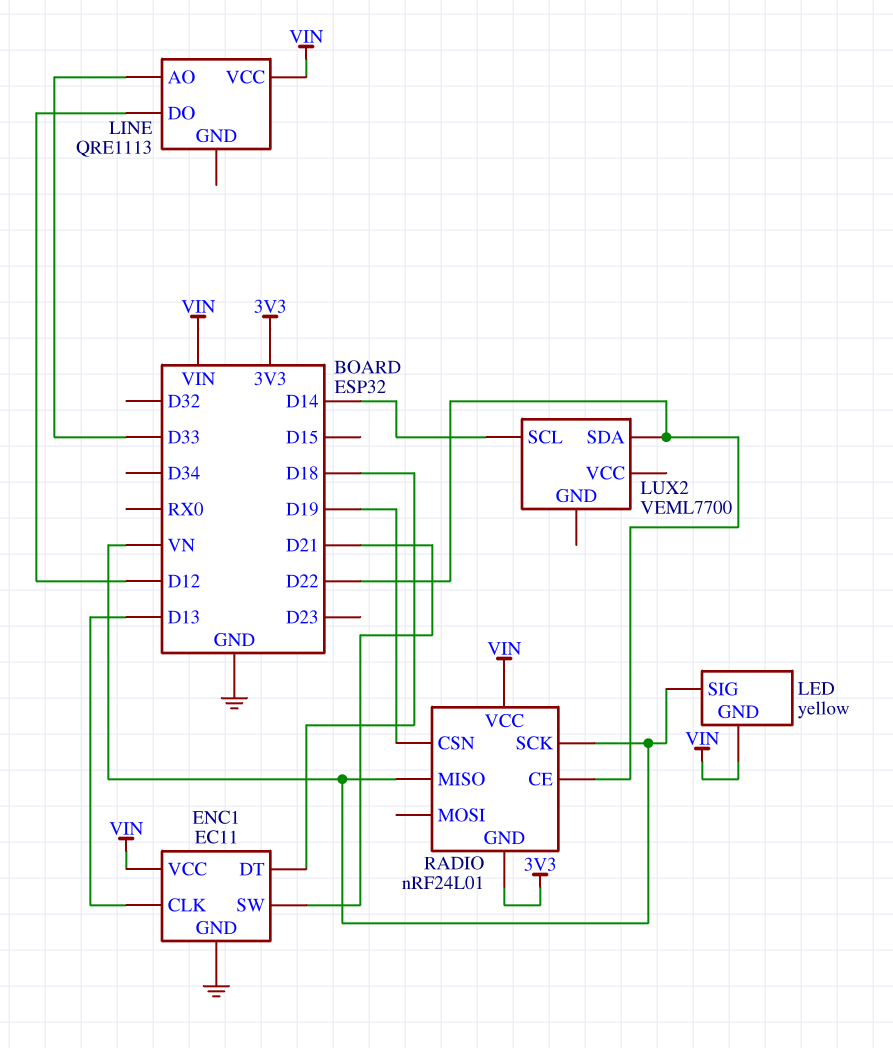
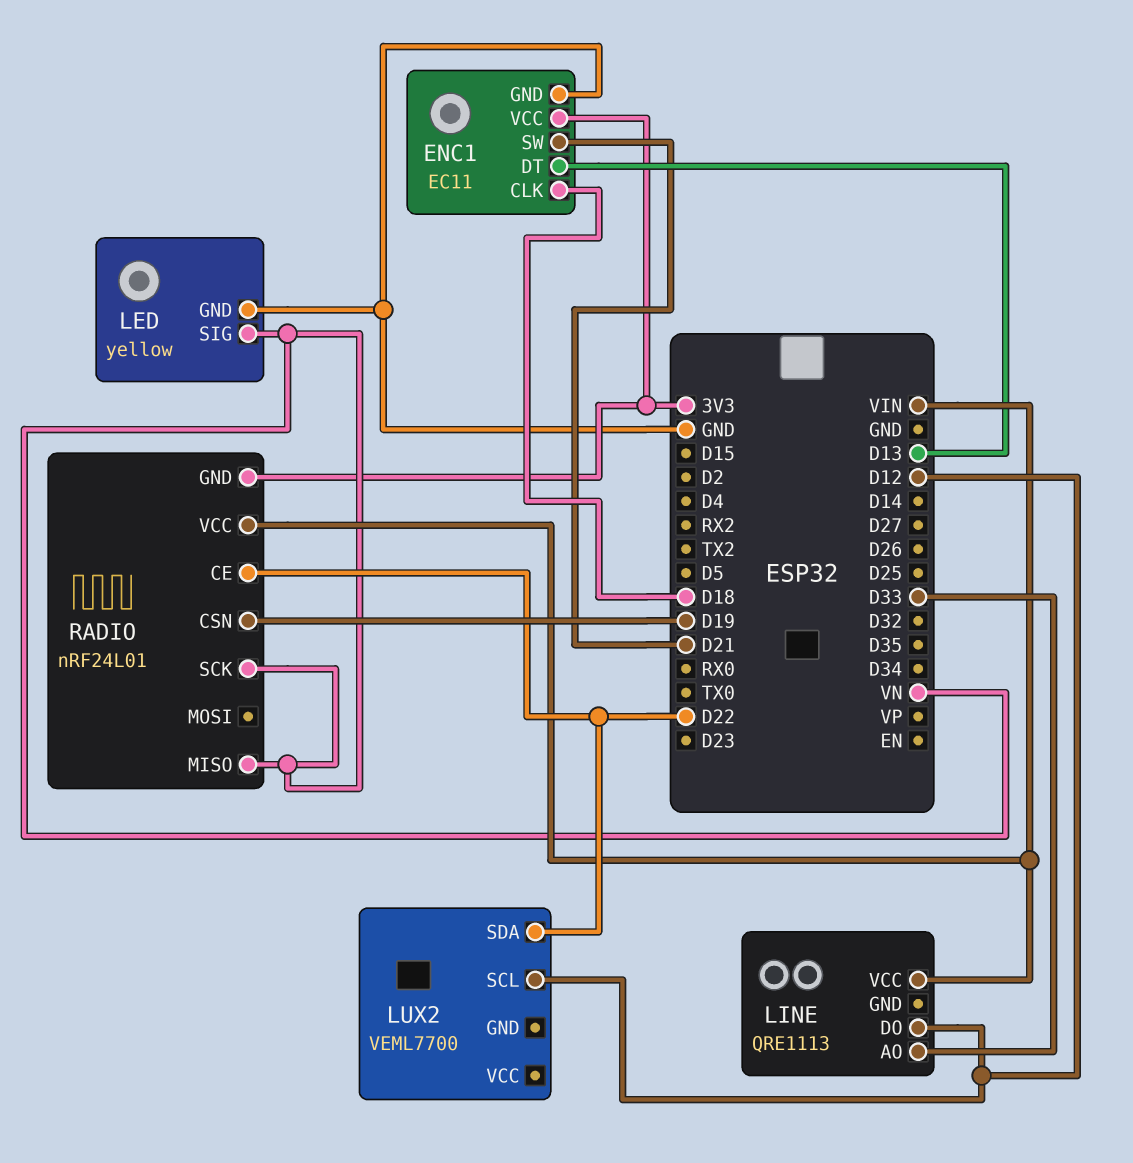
ENC1 pin CLK: D13 -> D18
ENC1 pin DT: D18 -> D13
ENC1 pin VCC: VIN -> 3V3
LED pin GND: VIN -> GND
LUX2 pin SCL: D14 -> D12

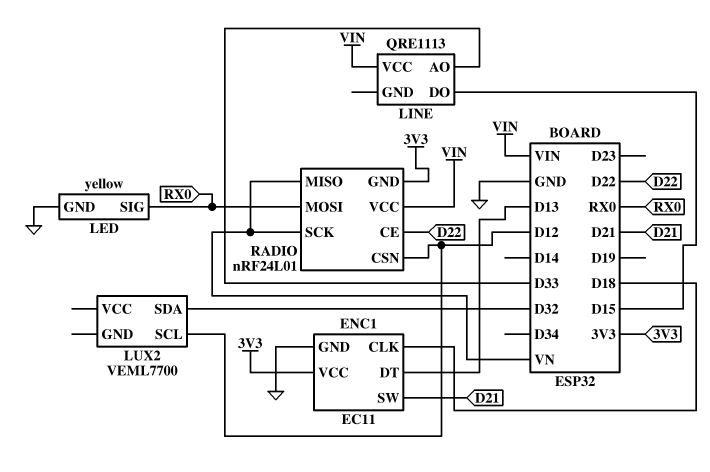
LED pin SIG: VN -> RX0
LINE pin DO: D12 -> D15
LUX2 pin SDA: D22 -> D32
RADIO pin CSN: D19 -> D12
RADIO pin MOSI: none -> RX0

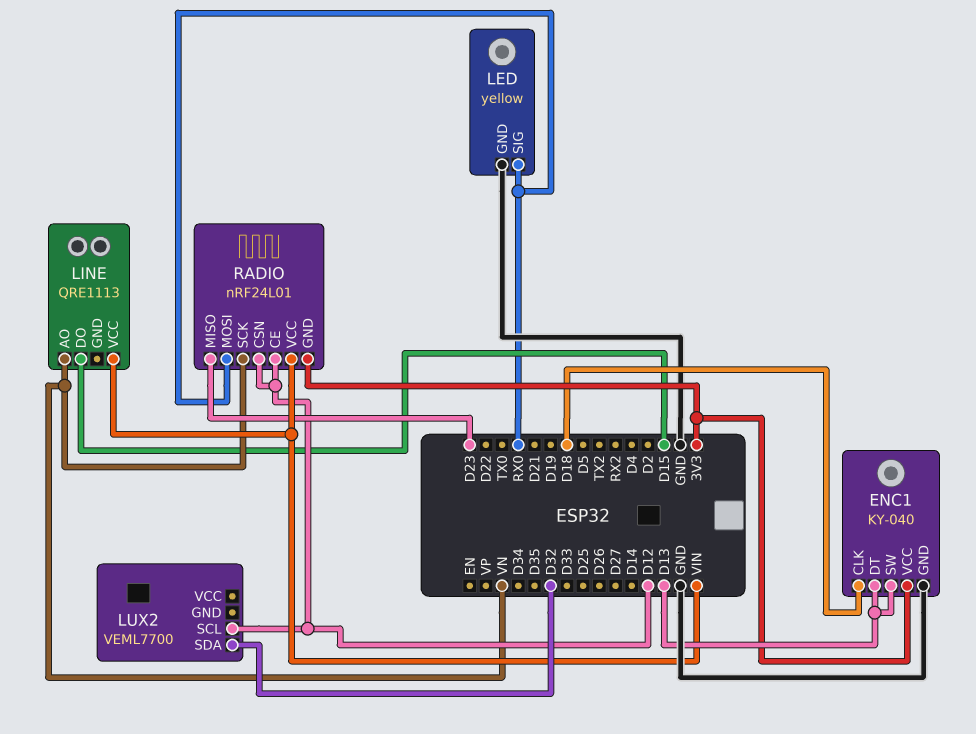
ENC1: EC11 -> KY-040
ENC1 pin SW: D21 -> D13
LINE pin AO: D33 -> VN
RADIO pin CE: D22 -> D12
RADIO pin MISO: VN -> D23

